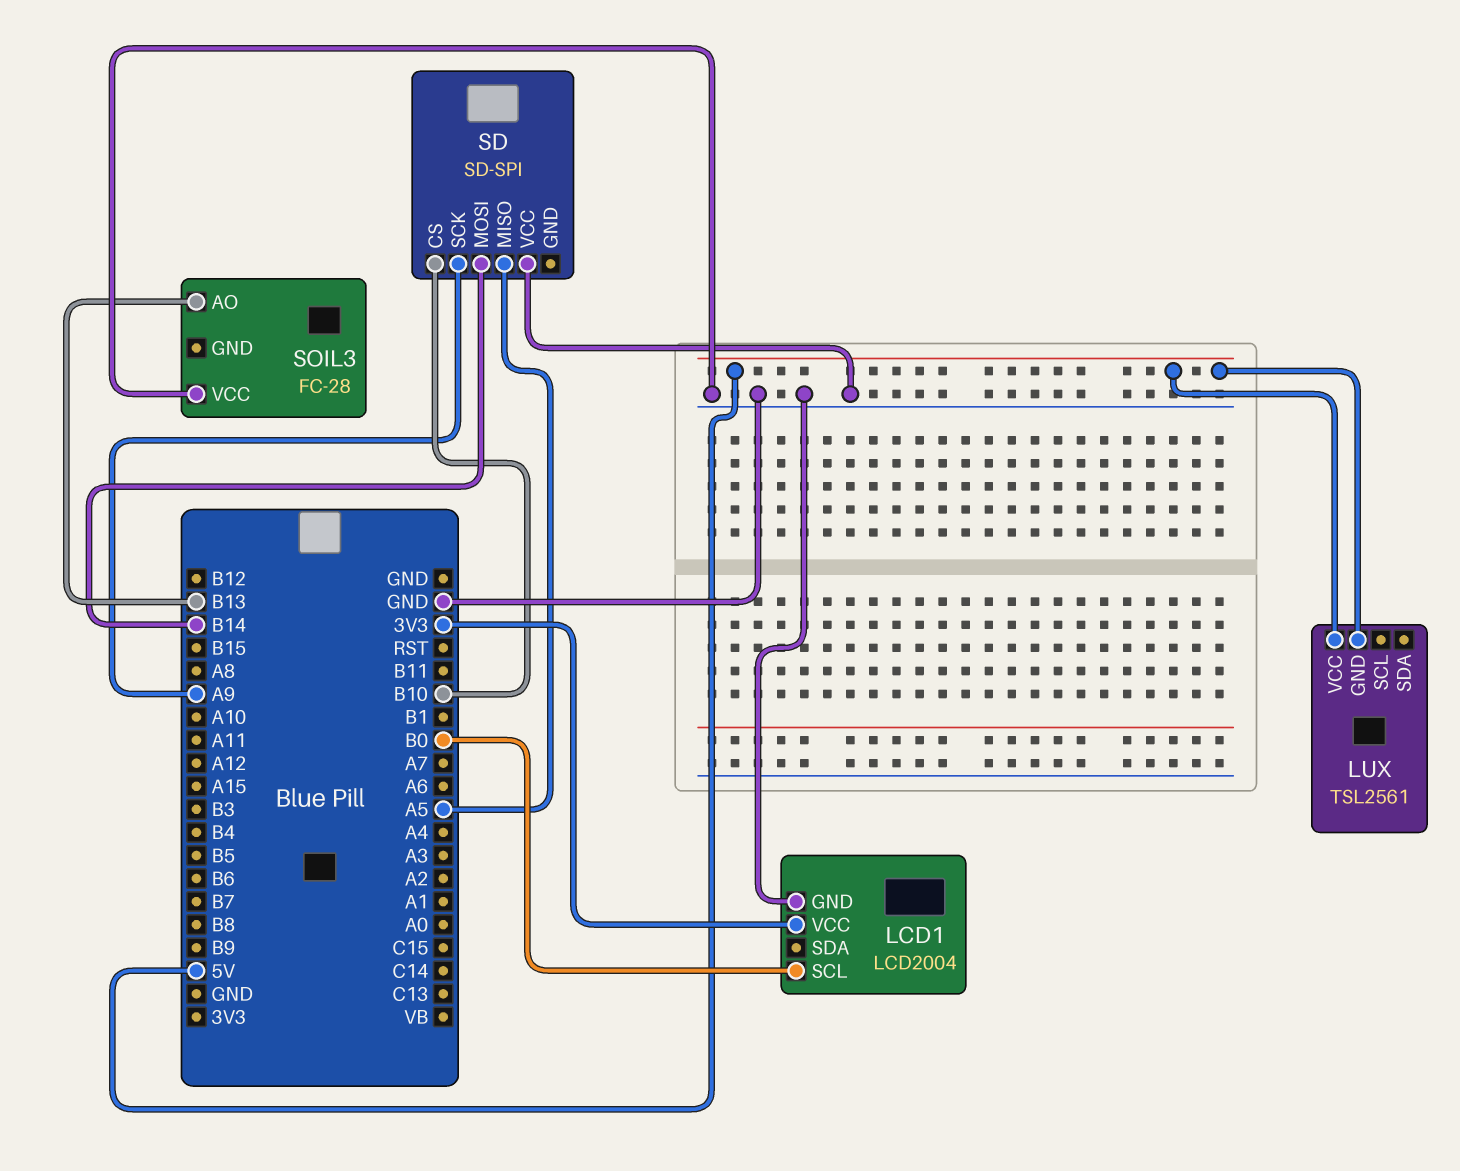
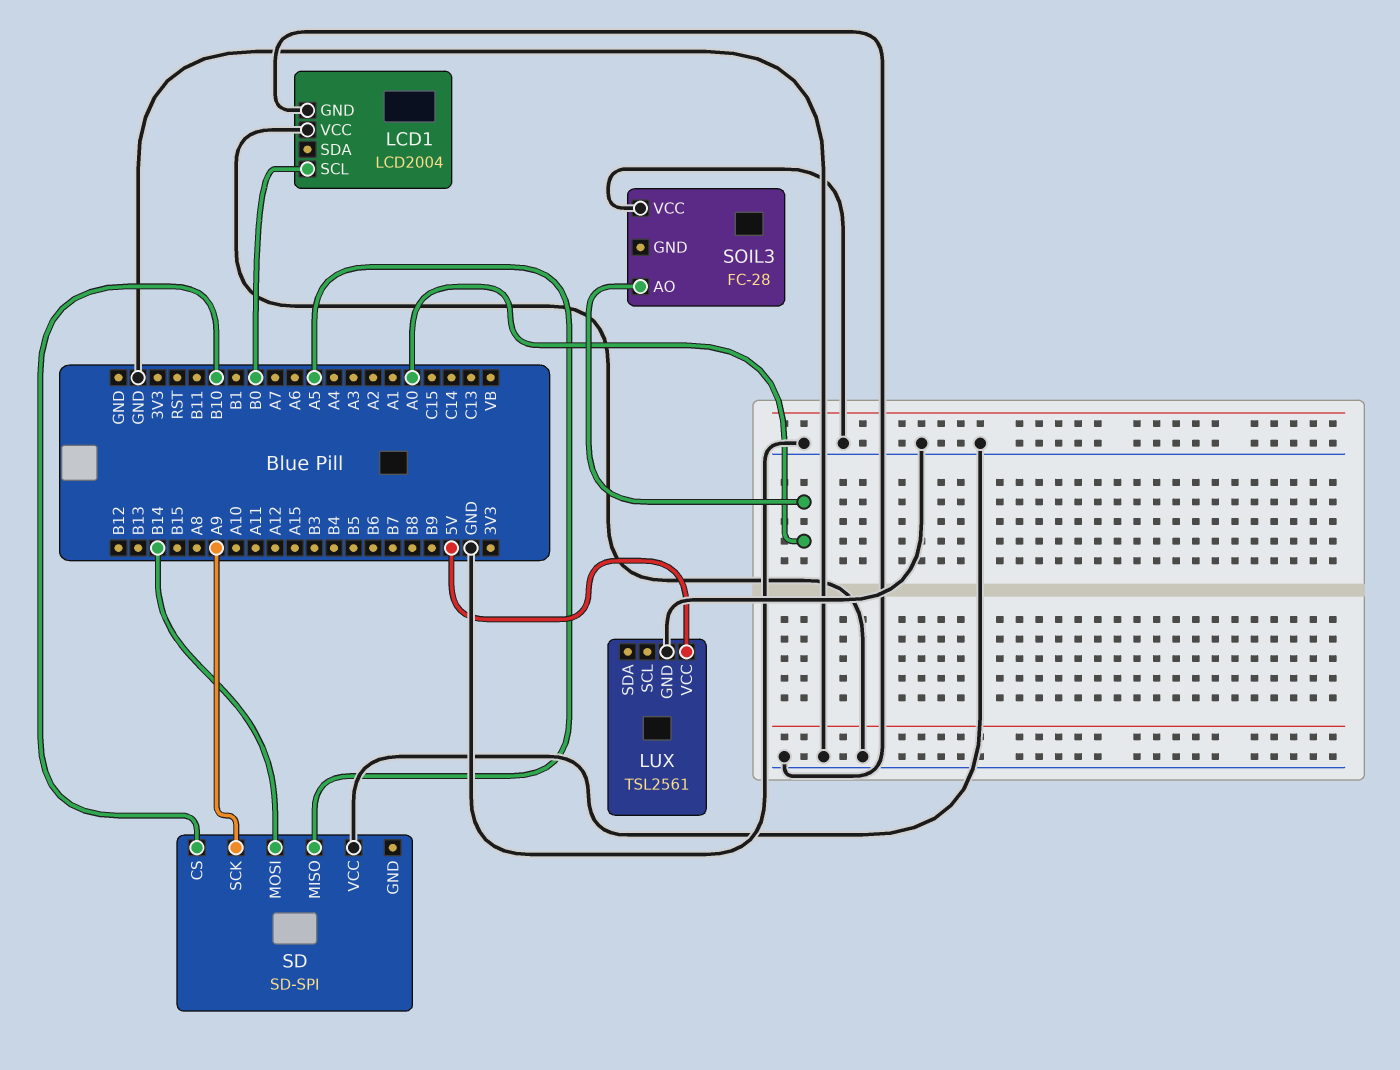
LCD1 pin VCC: 3V3 -> GND
LUX pin GND: 5V -> GND
SOIL3 pin AO: B13 -> A0

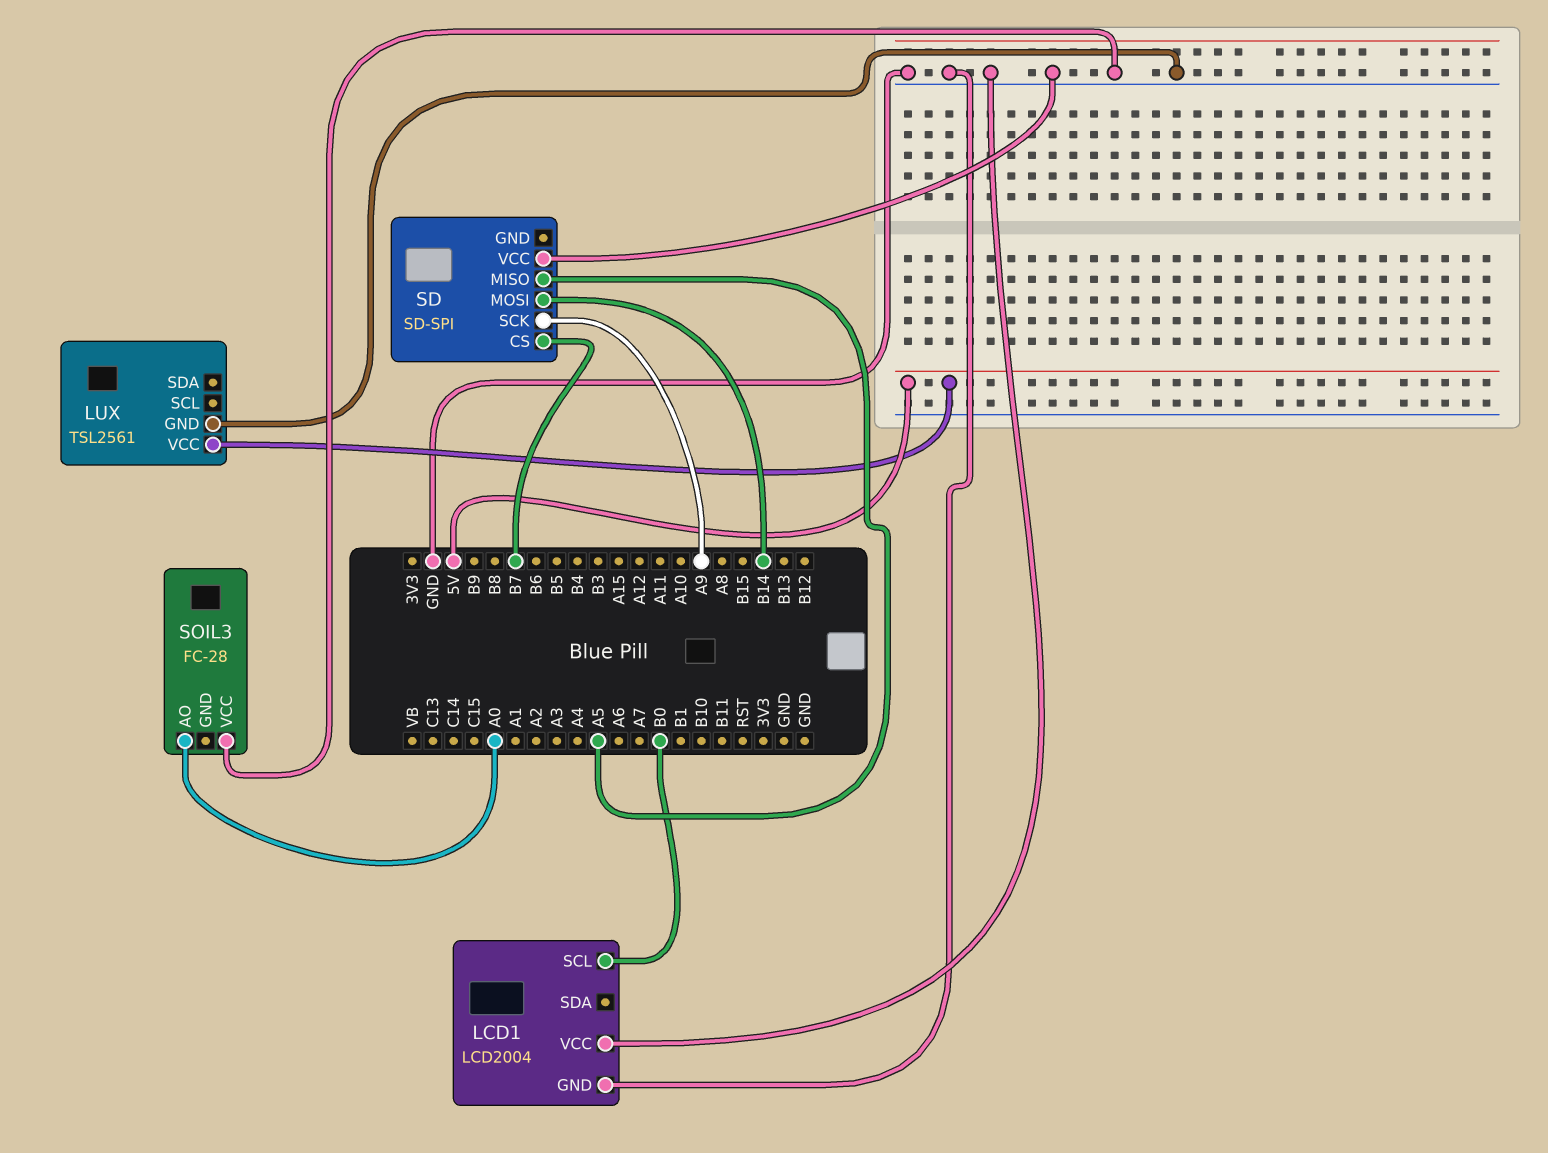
SD pin CS: B10 -> B7

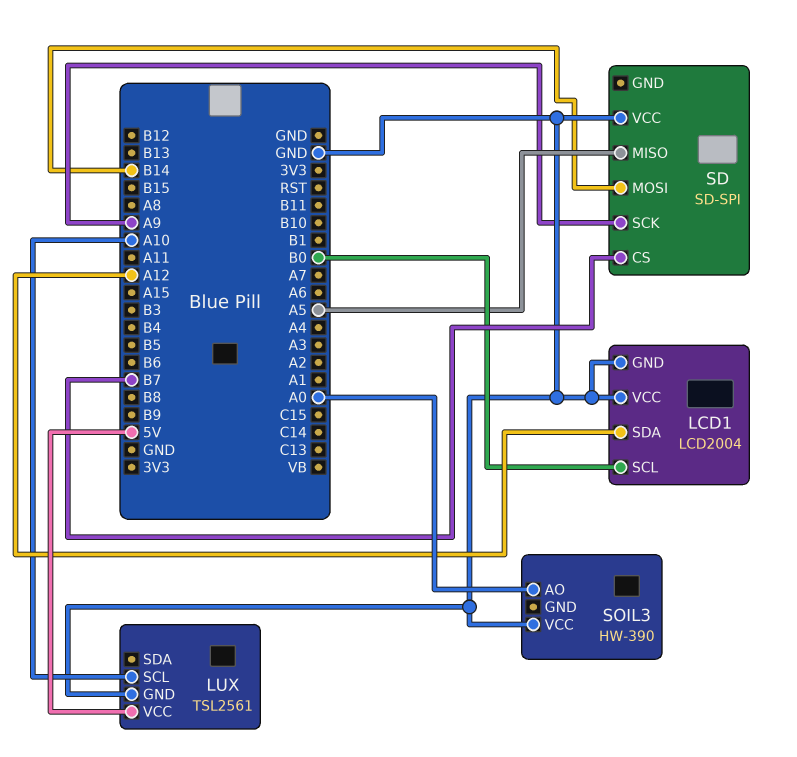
LCD1 pin SDA: none -> A12
LUX pin SCL: none -> A10
SOIL3: FC-28 -> HW-390

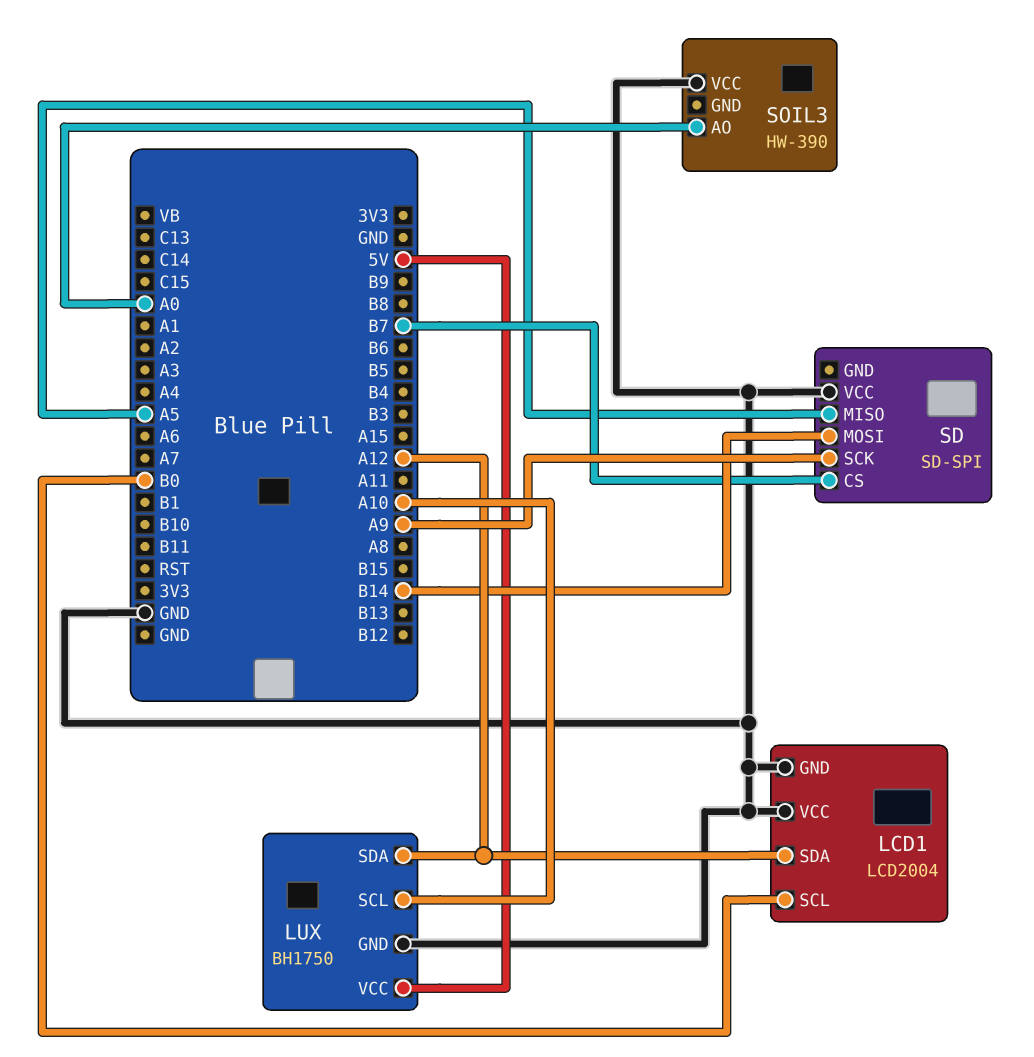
LUX: TSL2561 -> BH1750
LUX pin SDA: none -> A12

